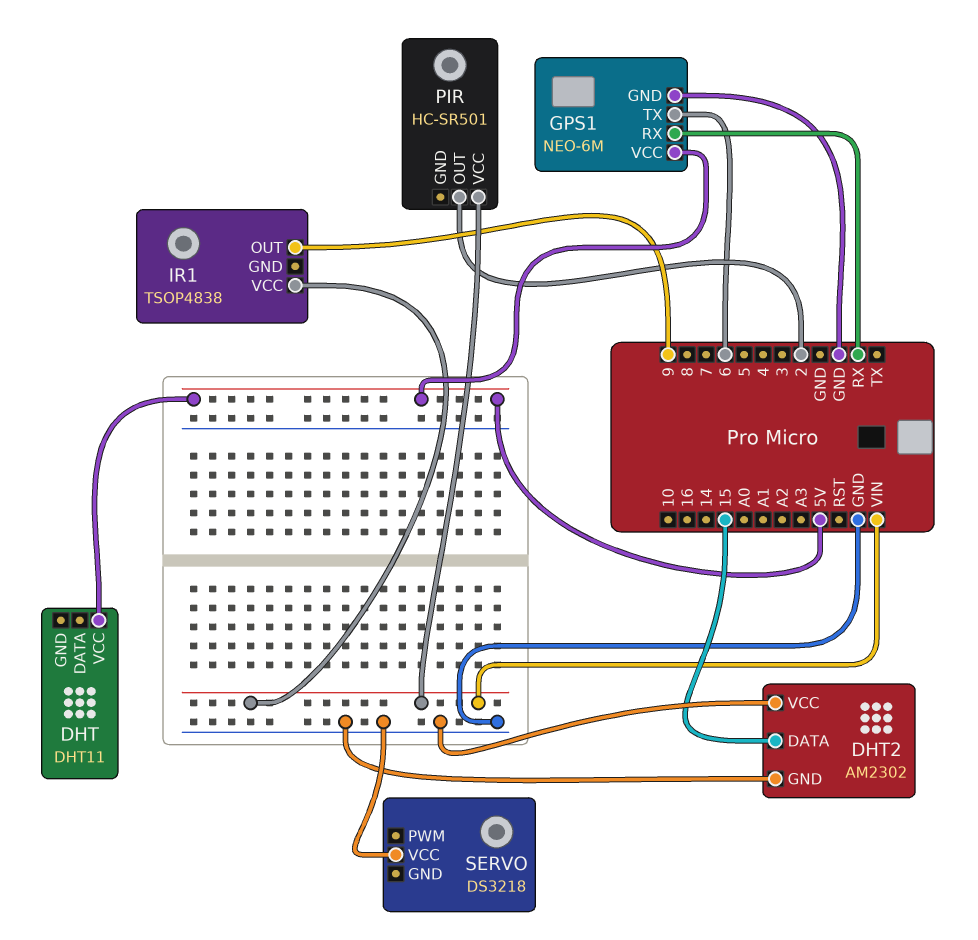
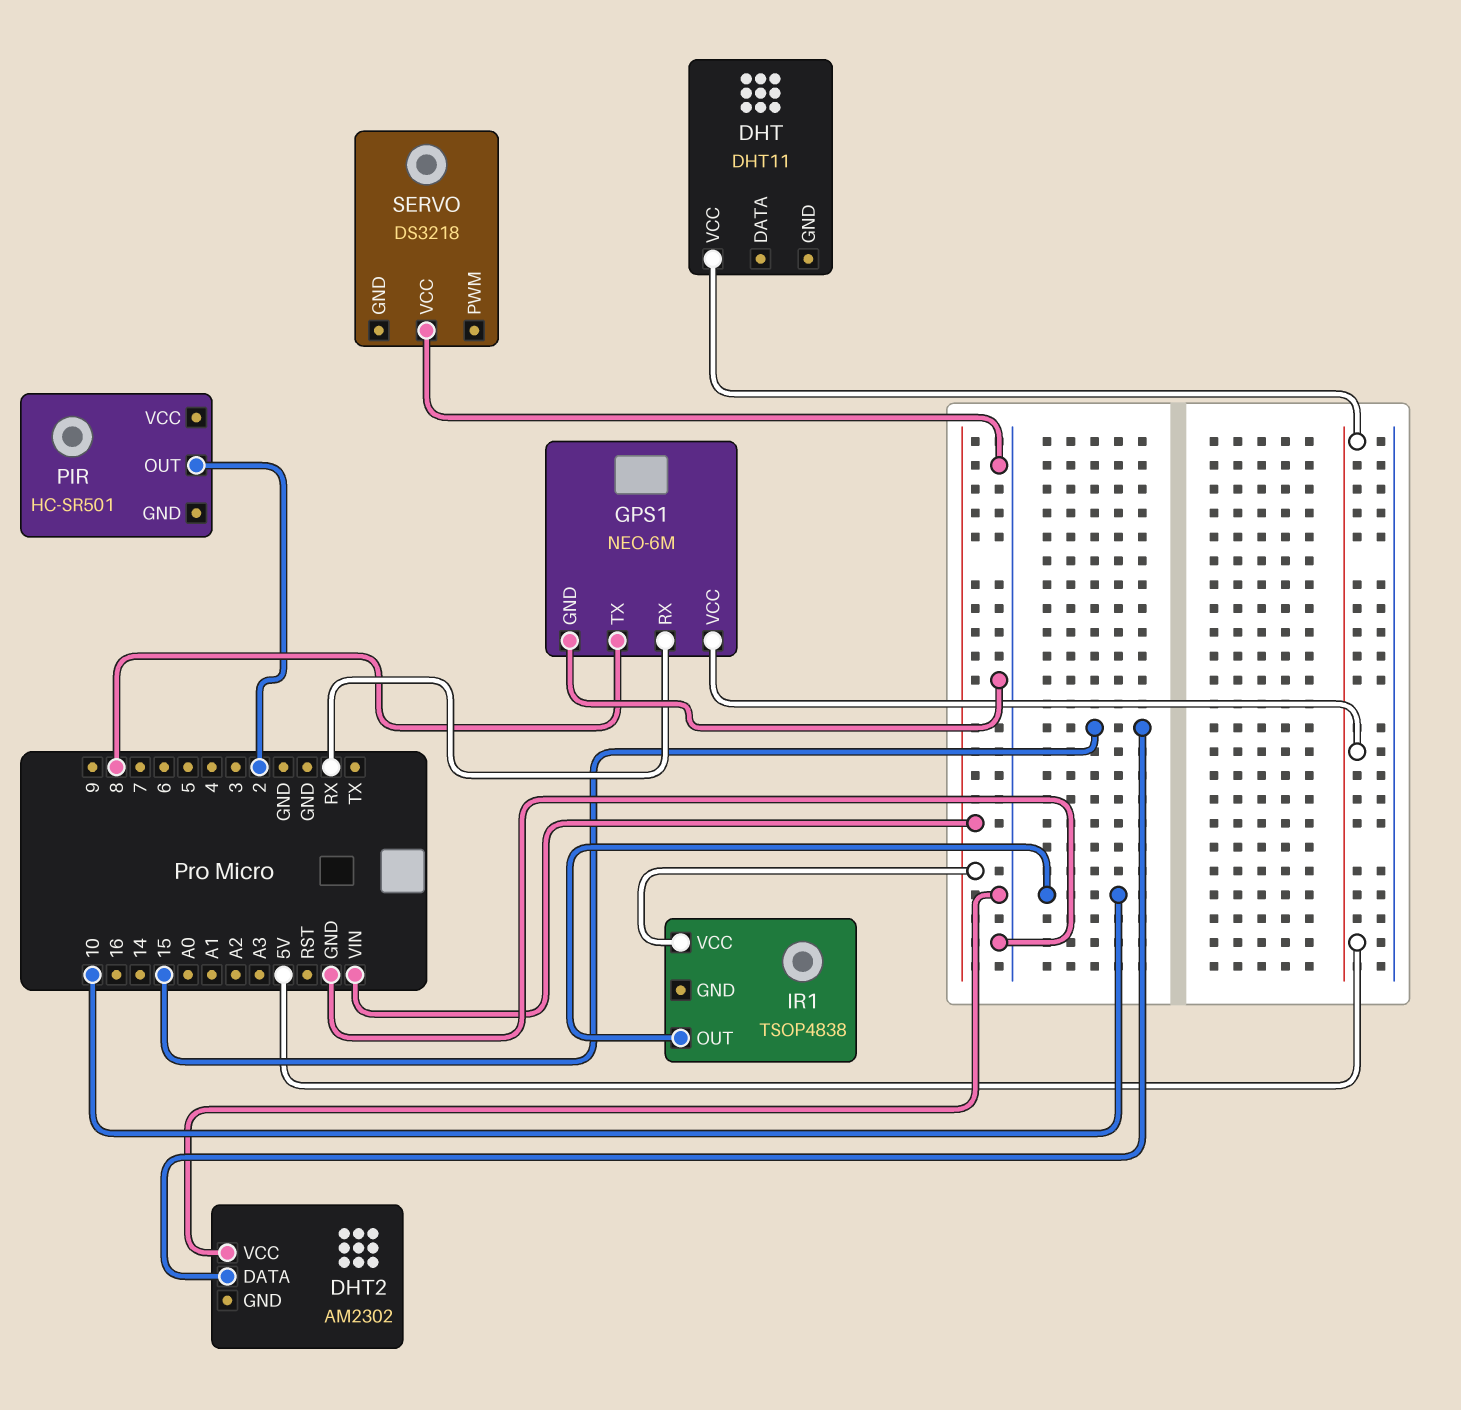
DHT2 pin GND: GND -> none
GPS1 pin TX: 6 -> 8
IR1 pin OUT: 9 -> 10
PIR pin VCC: VIN -> none

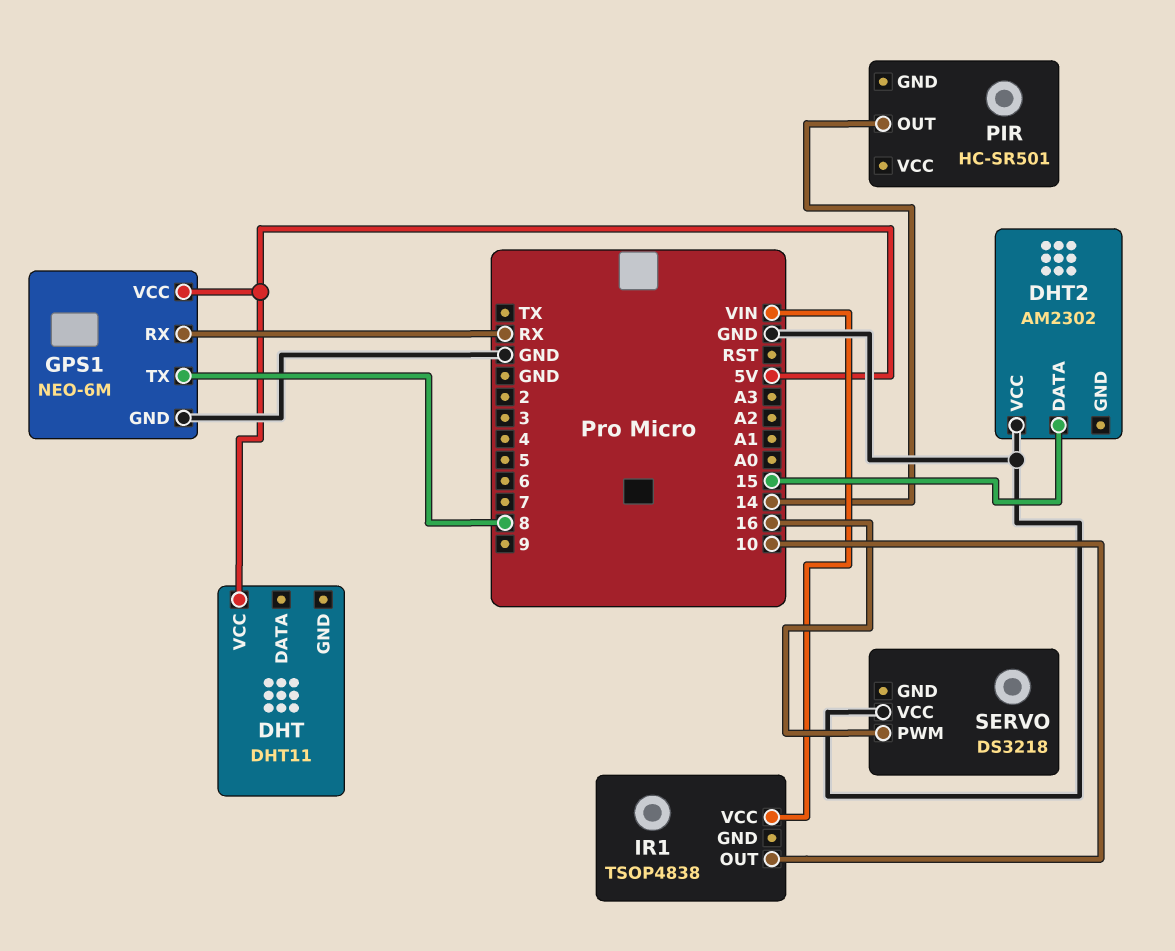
PIR pin OUT: 2 -> 14
SERVO pin PWM: none -> 16

